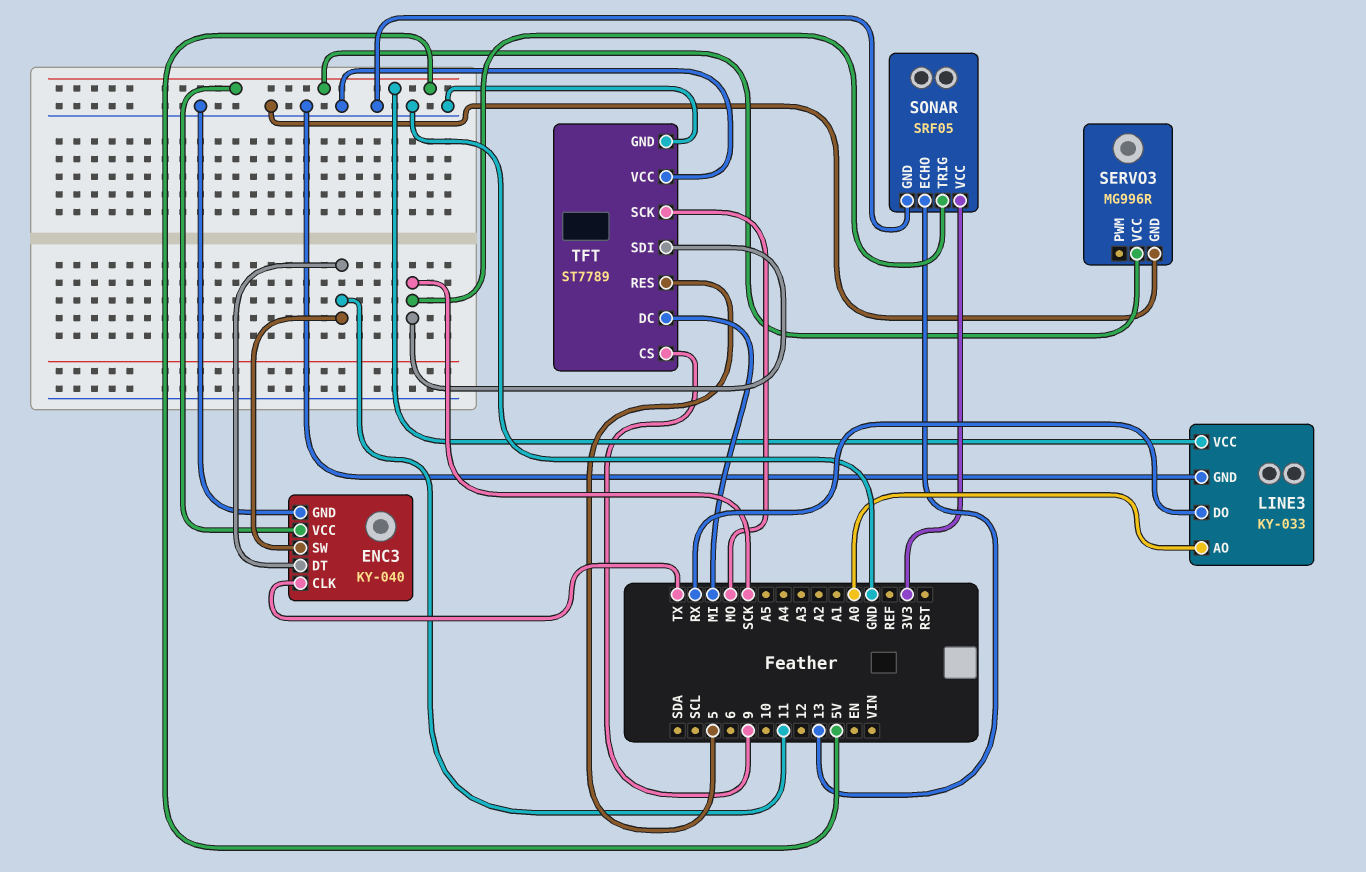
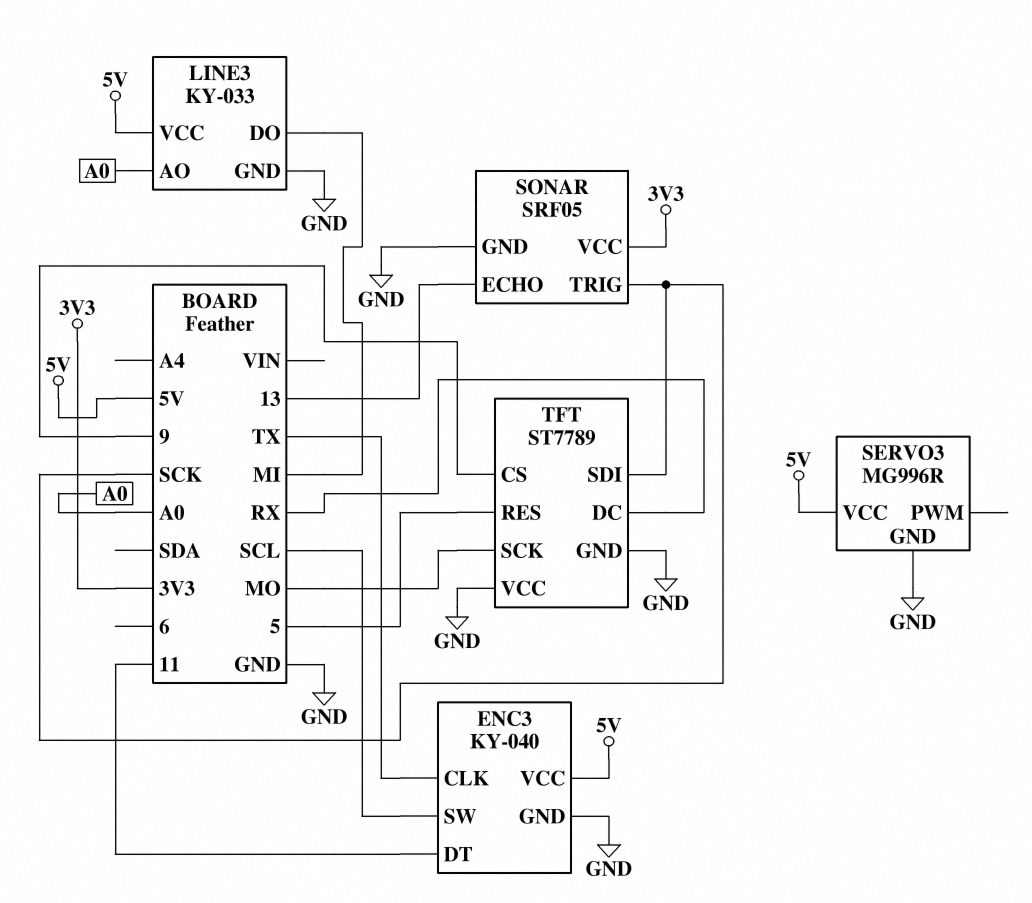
ENC3 pin SW: 11 -> SCL
LINE3 pin DO: RX -> MI
TFT pin DC: MI -> RX

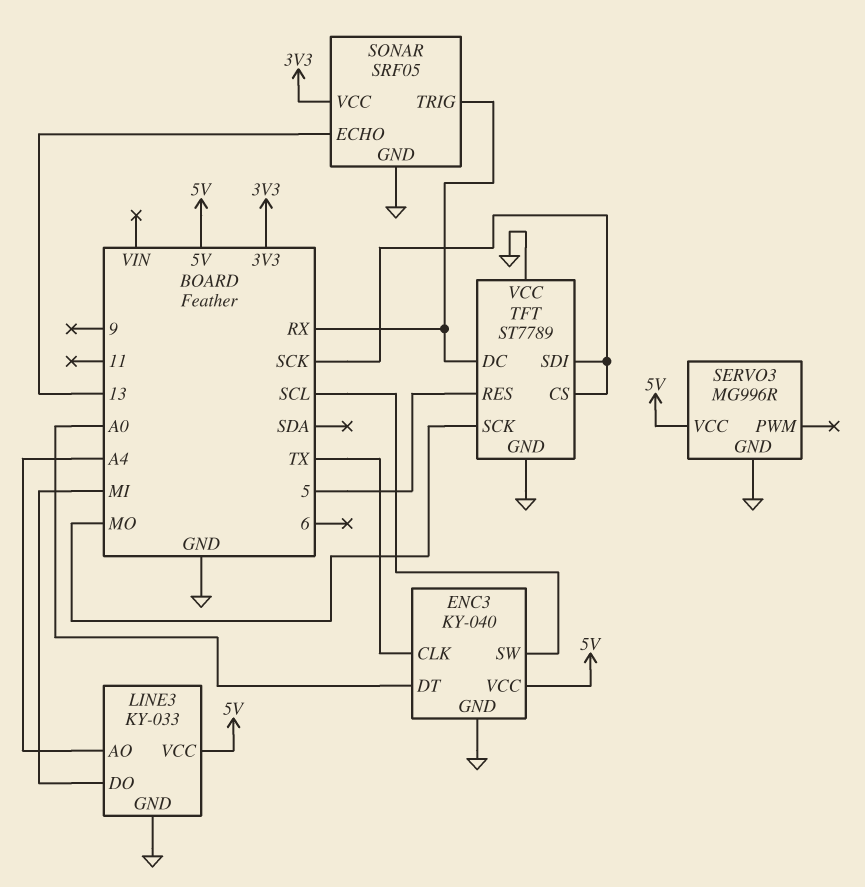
ENC3 pin DT: 11 -> A0
LINE3 pin AO: A0 -> A4
SONAR pin TRIG: SCK -> RX
TFT pin CS: 9 -> SCK

